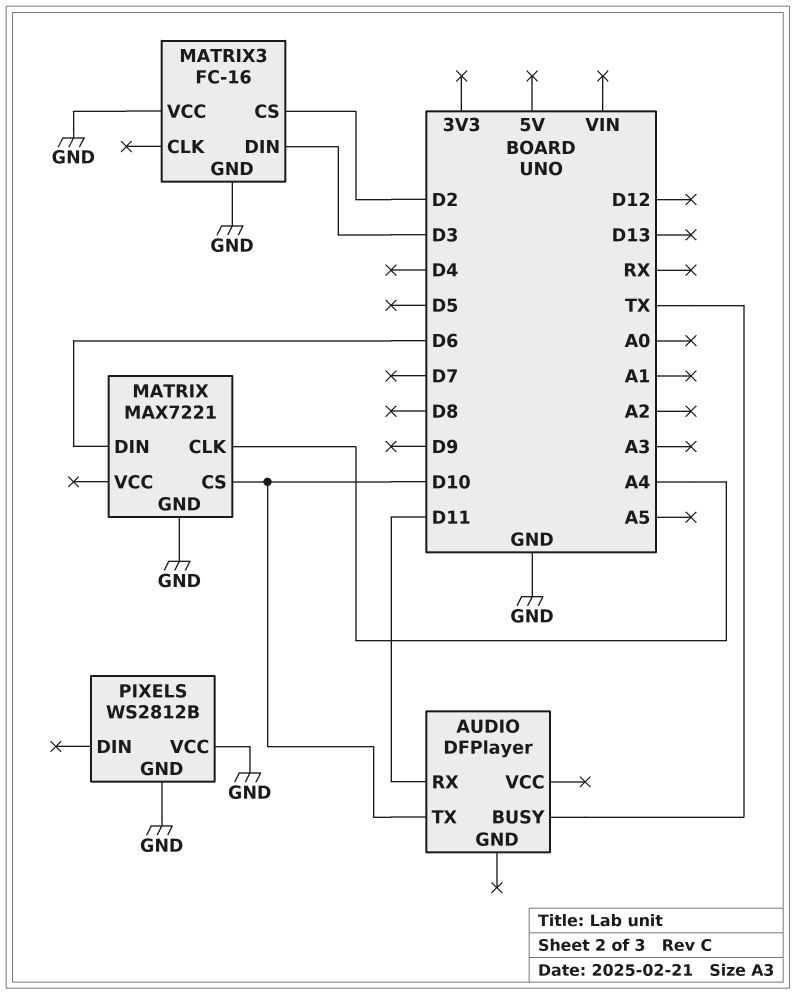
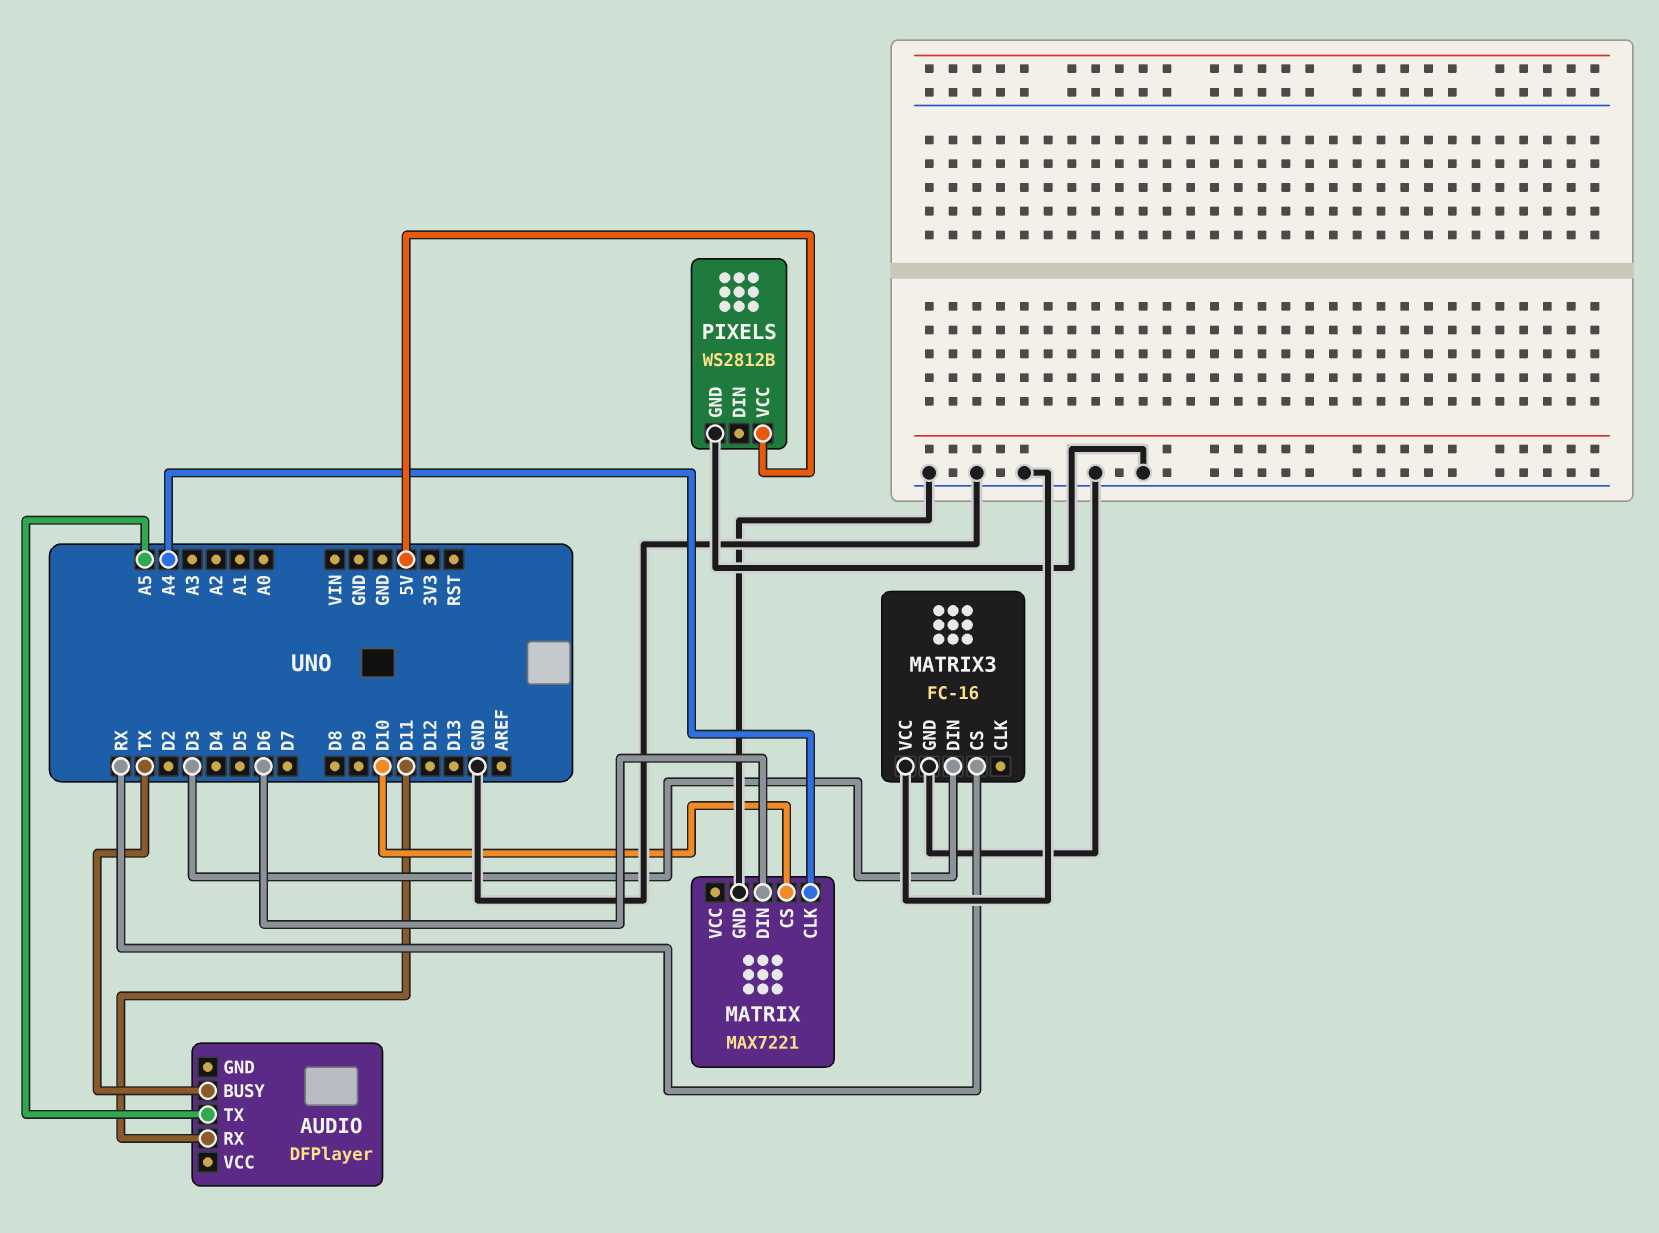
AUDIO pin TX: D10 -> A5
MATRIX3 pin CS: D2 -> RX
PIXELS pin VCC: GND -> 5V

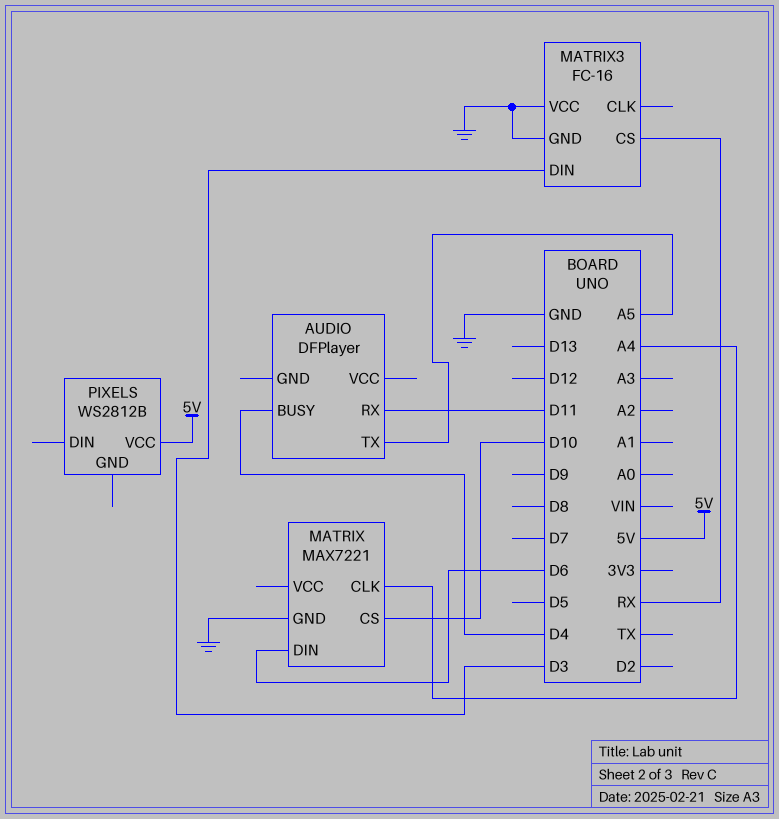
AUDIO pin BUSY: TX -> D4
PIXELS pin GND: GND -> none

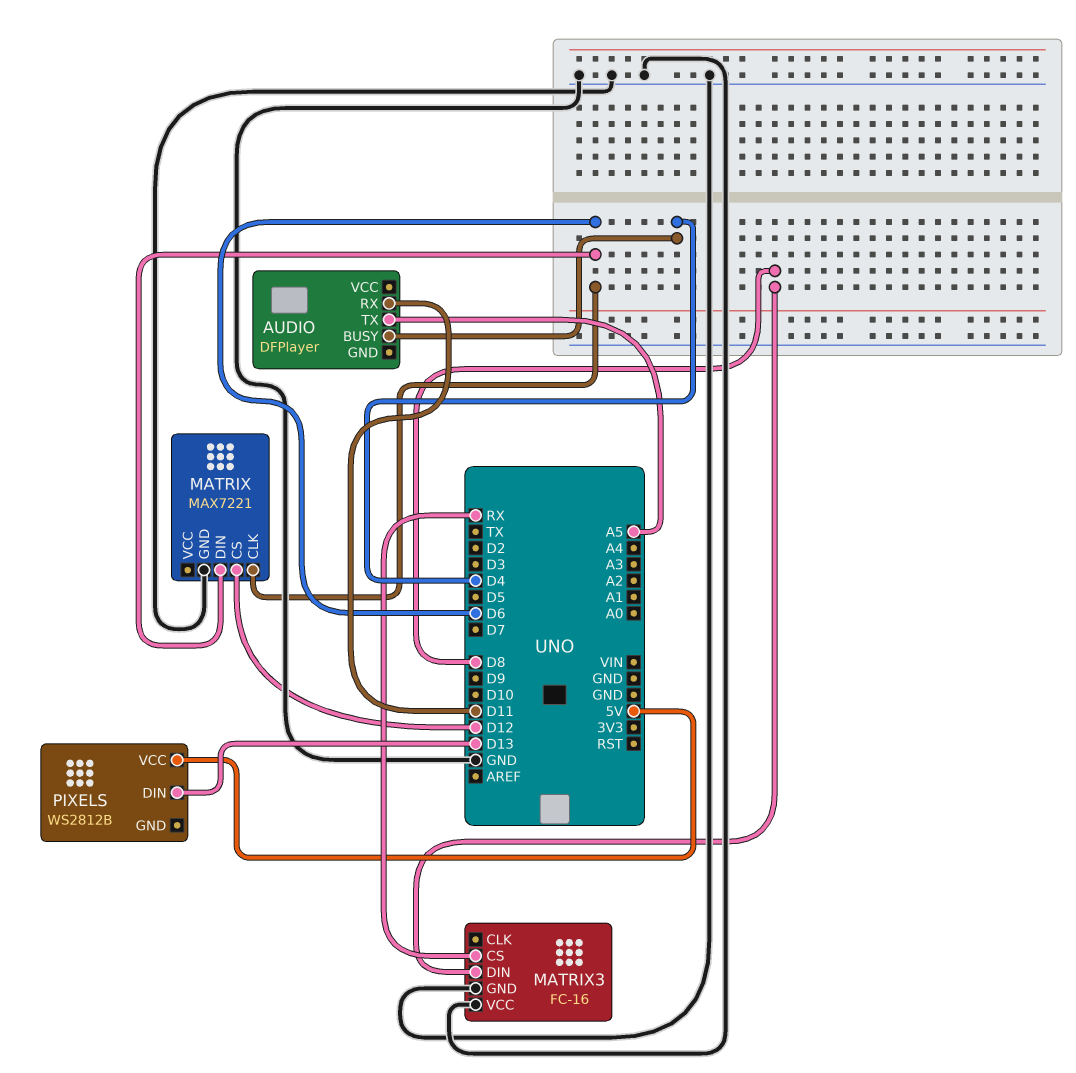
MATRIX pin CLK: A4 -> D6
MATRIX pin CS: D10 -> D12
MATRIX3 pin DIN: D3 -> D8
PIXELS pin DIN: none -> D13

